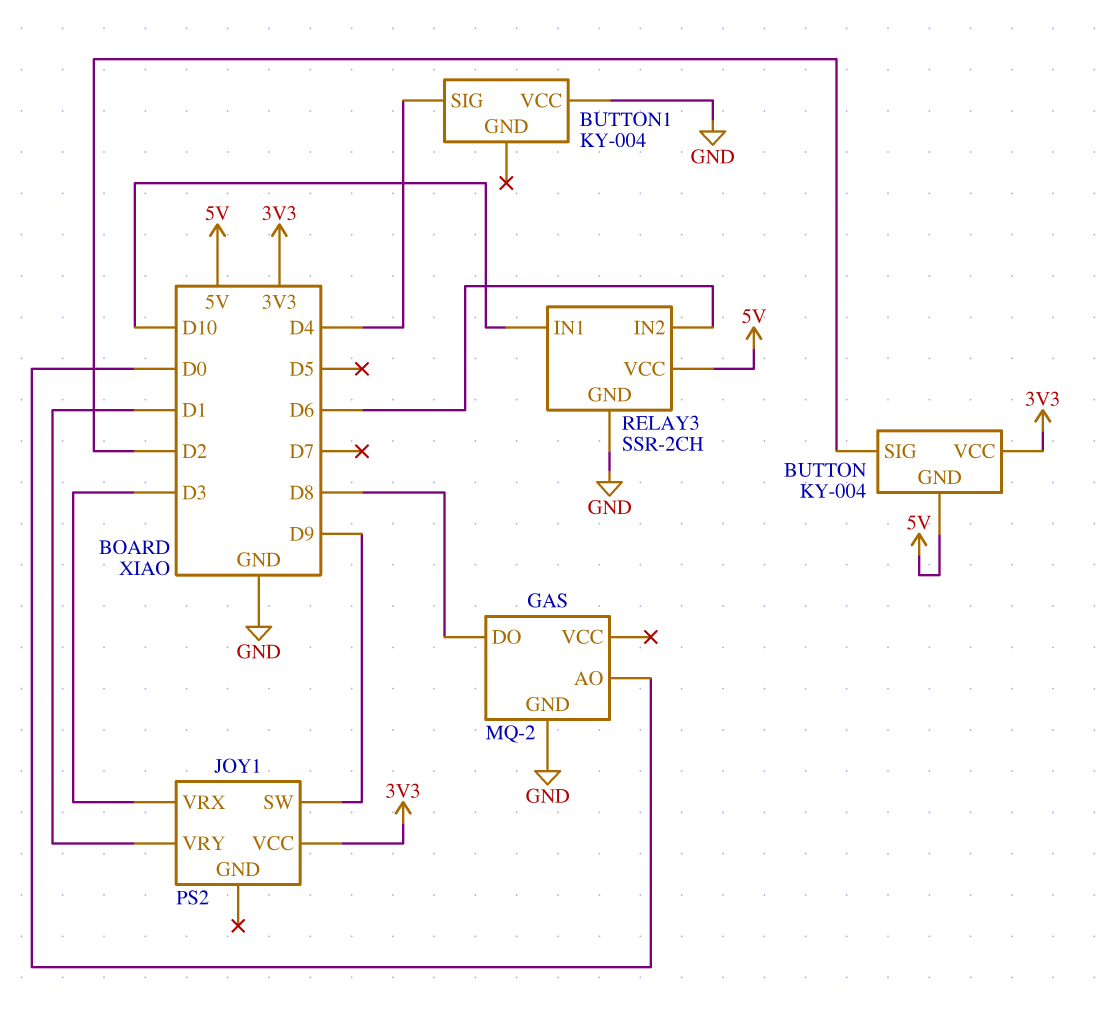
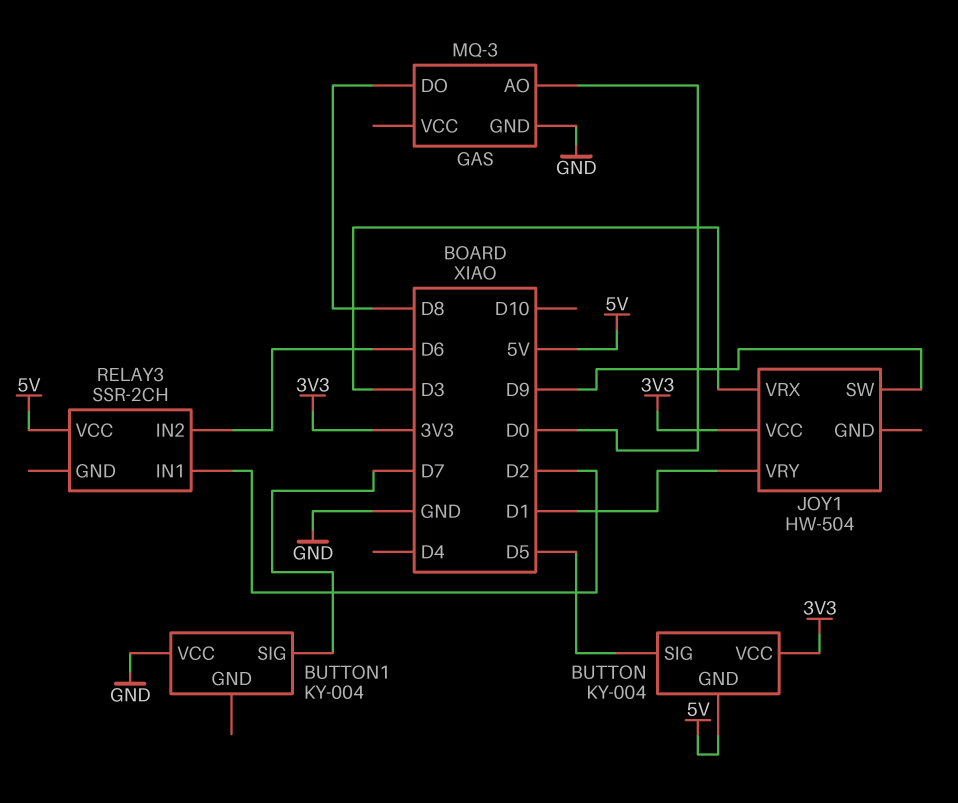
BUTTON pin SIG: D2 -> D5
BUTTON1 pin SIG: D4 -> D7
GAS: MQ-2 -> MQ-3
JOY1: PS2 -> HW-504
RELAY3 pin GND: GND -> none
RELAY3 pin IN1: D10 -> D2

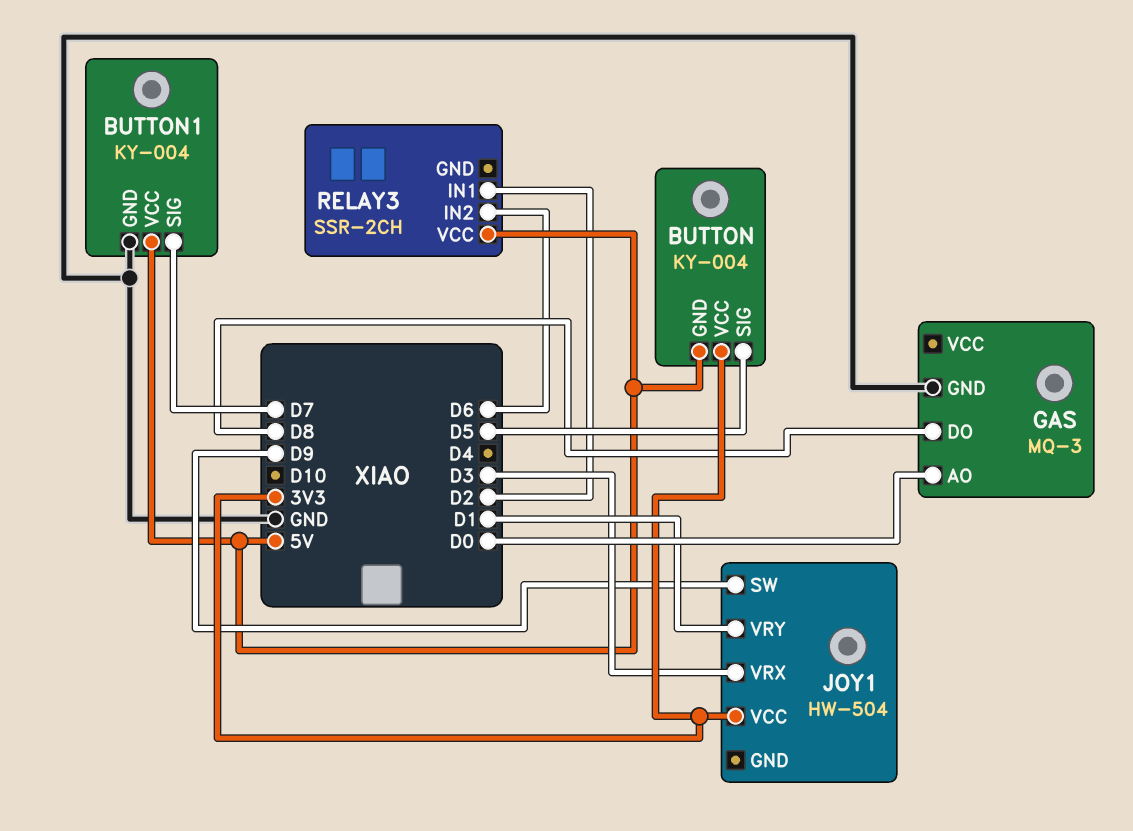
BUTTON1 pin GND: none -> GND
BUTTON1 pin VCC: GND -> 5V

